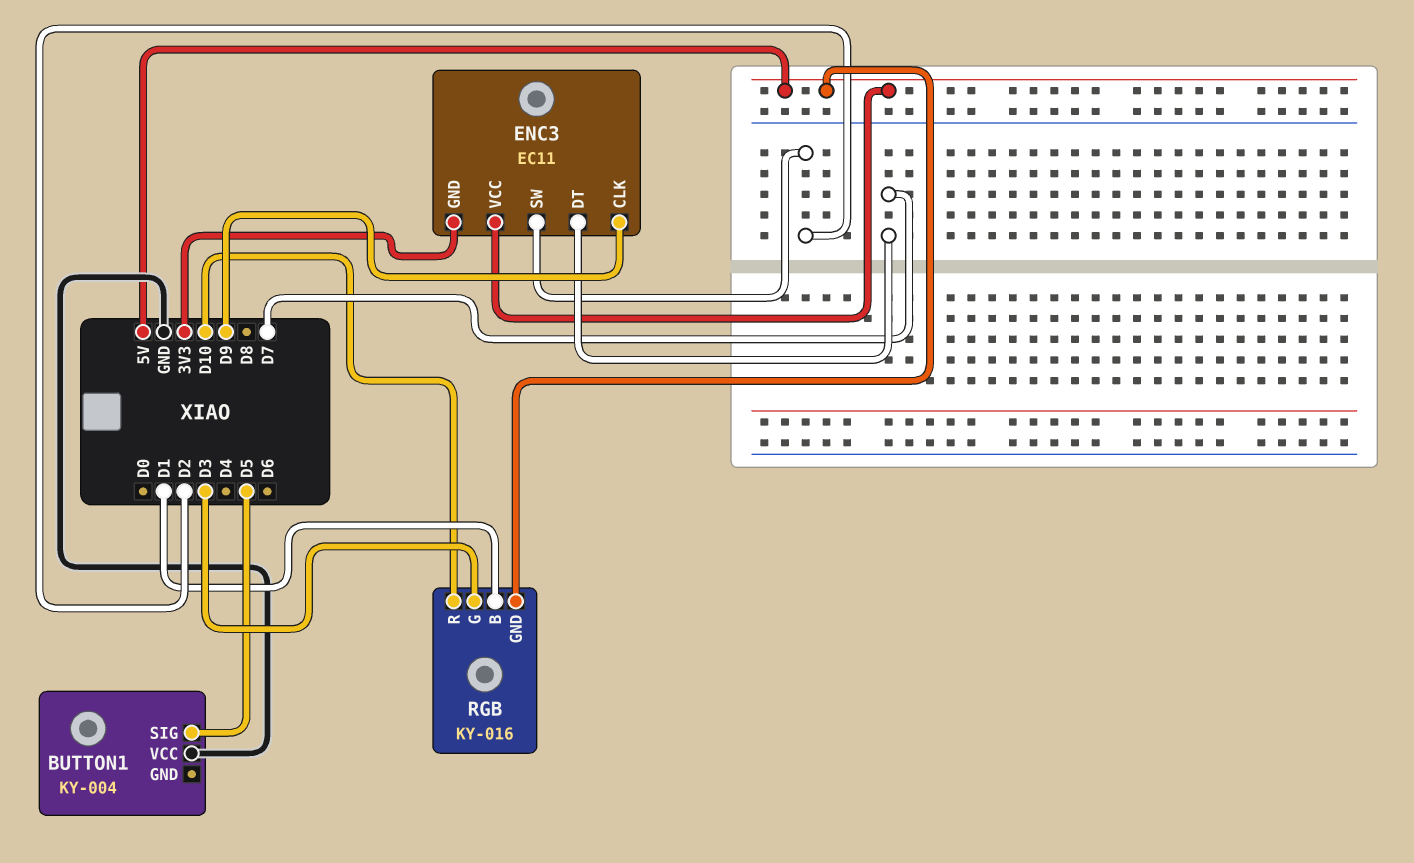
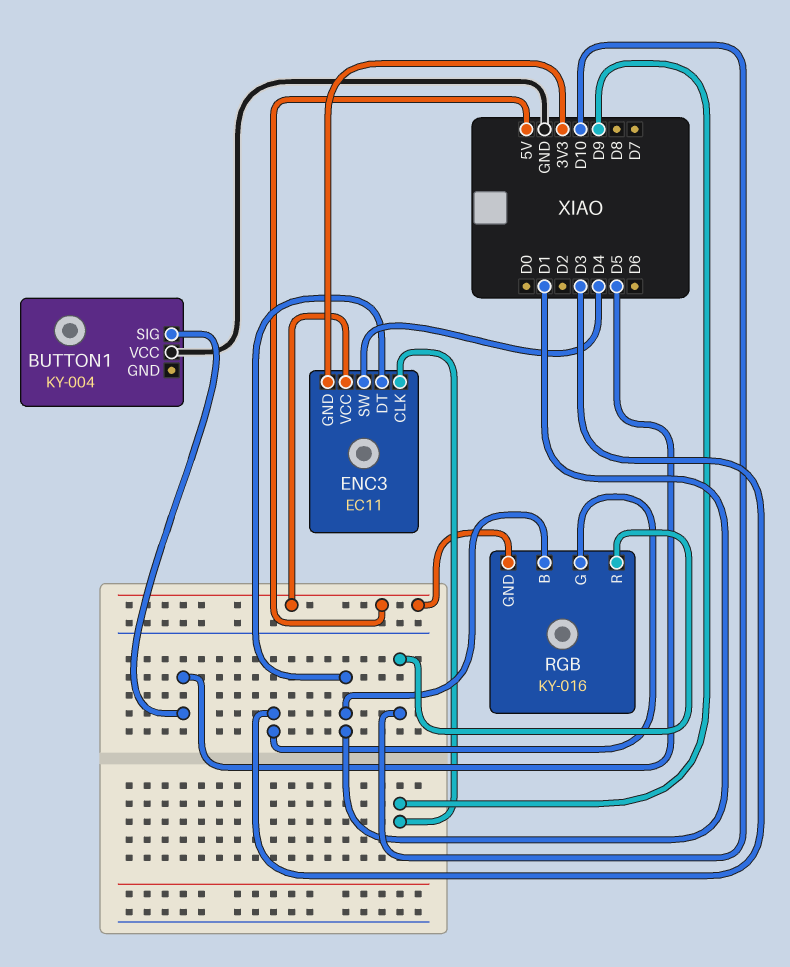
ENC3 pin DT: D7 -> D1
ENC3 pin SW: D2 -> D4

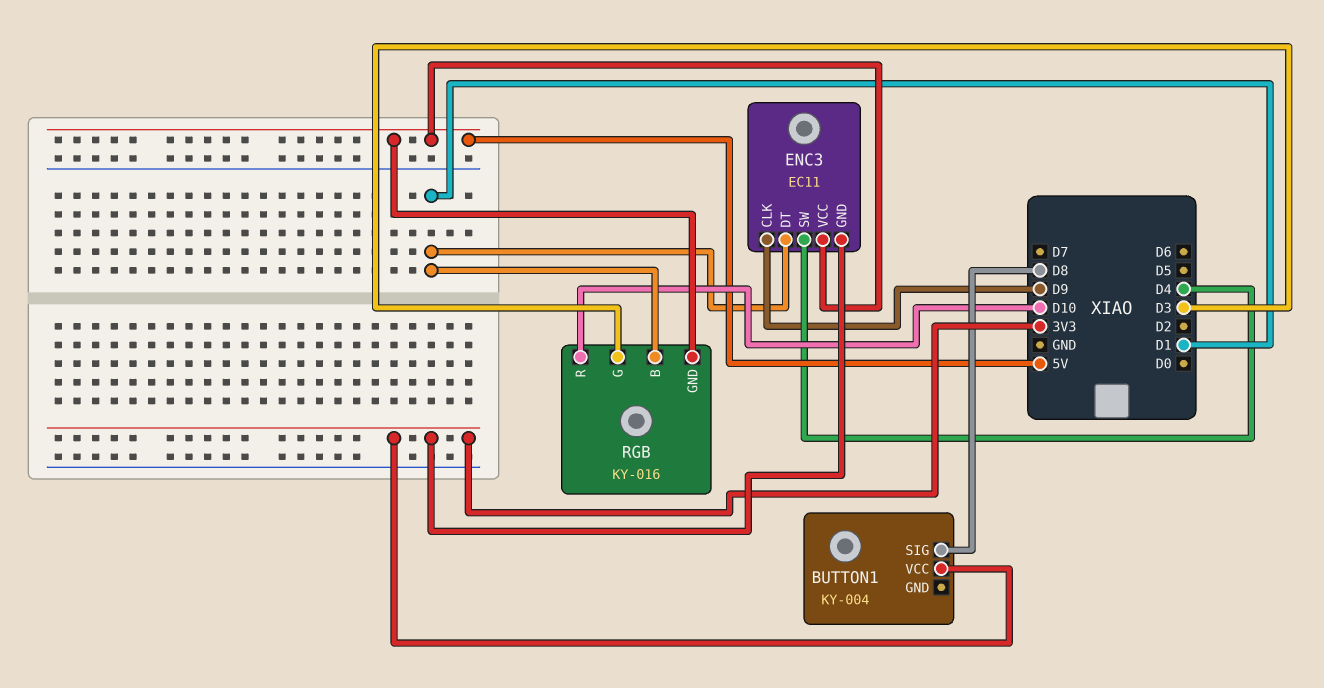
BUTTON1 pin SIG: D5 -> D8
BUTTON1 pin VCC: GND -> 3V3

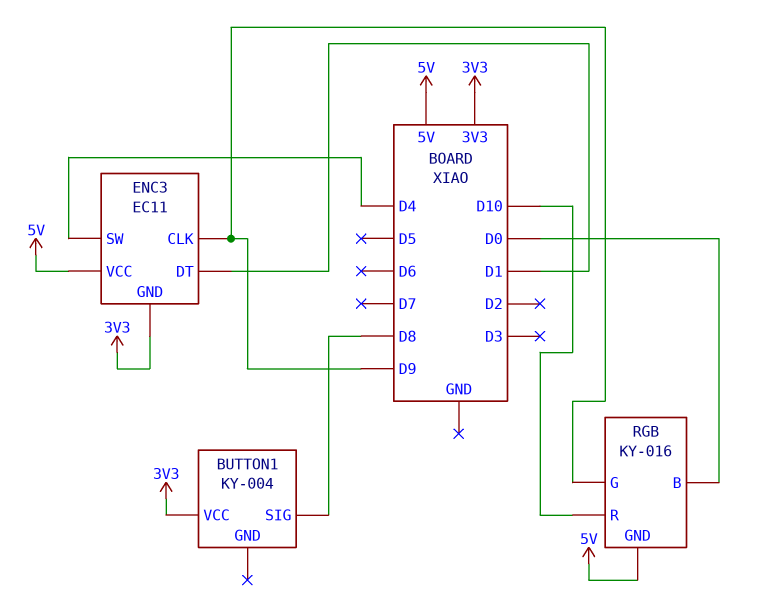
RGB pin B: D1 -> D0
RGB pin G: D3 -> D9

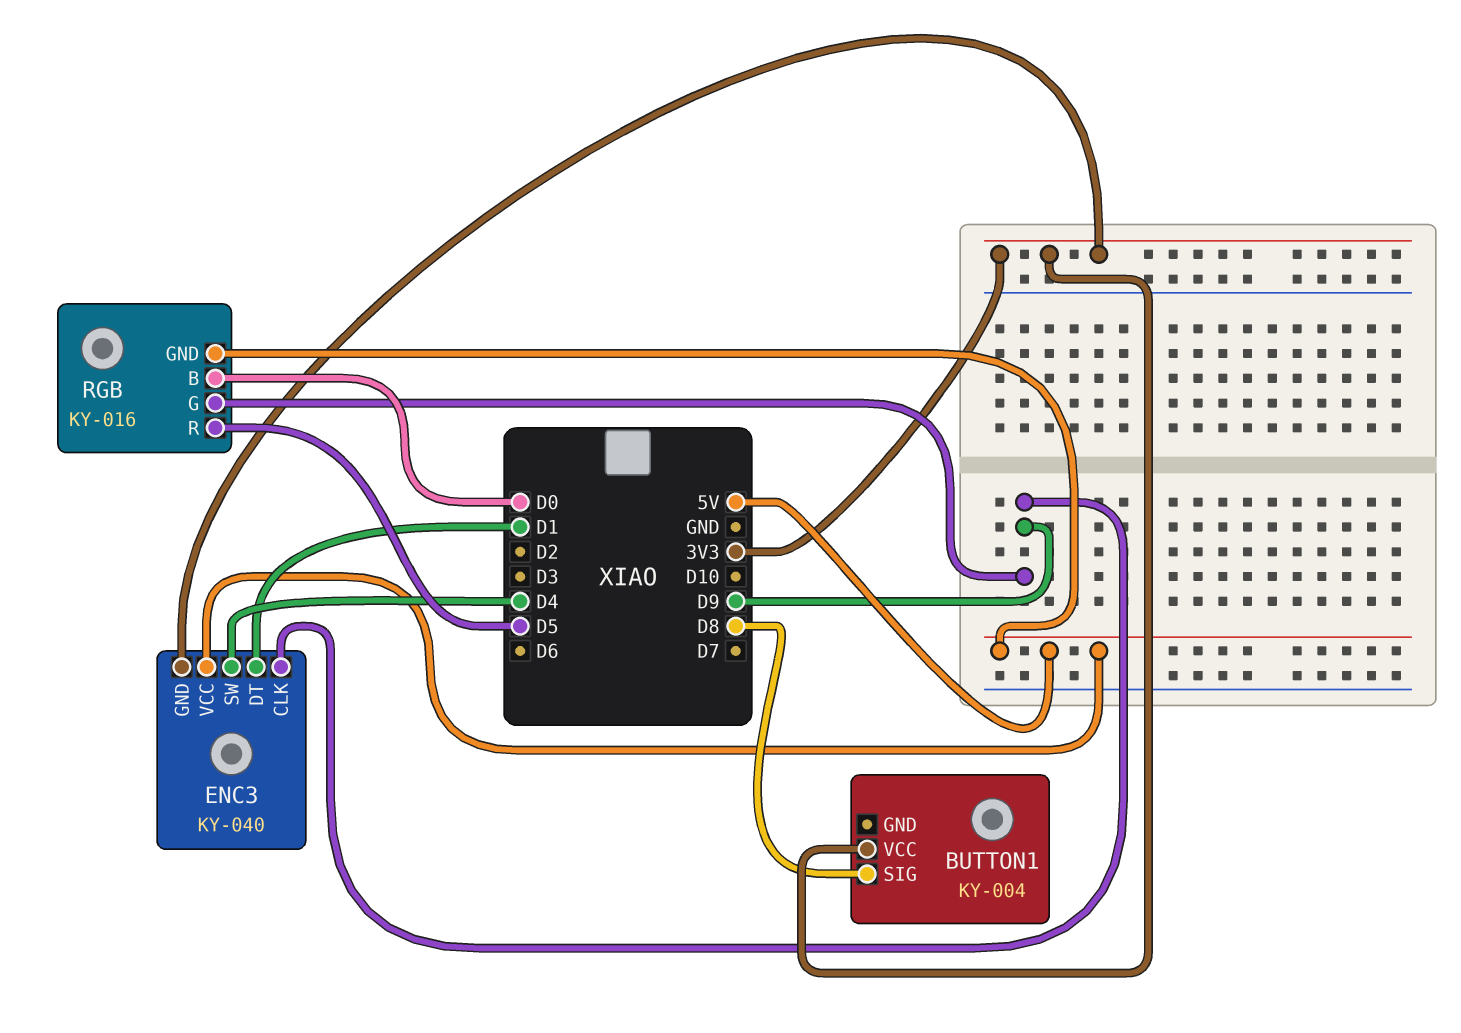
ENC3: EC11 -> KY-040
RGB pin R: D10 -> D5

